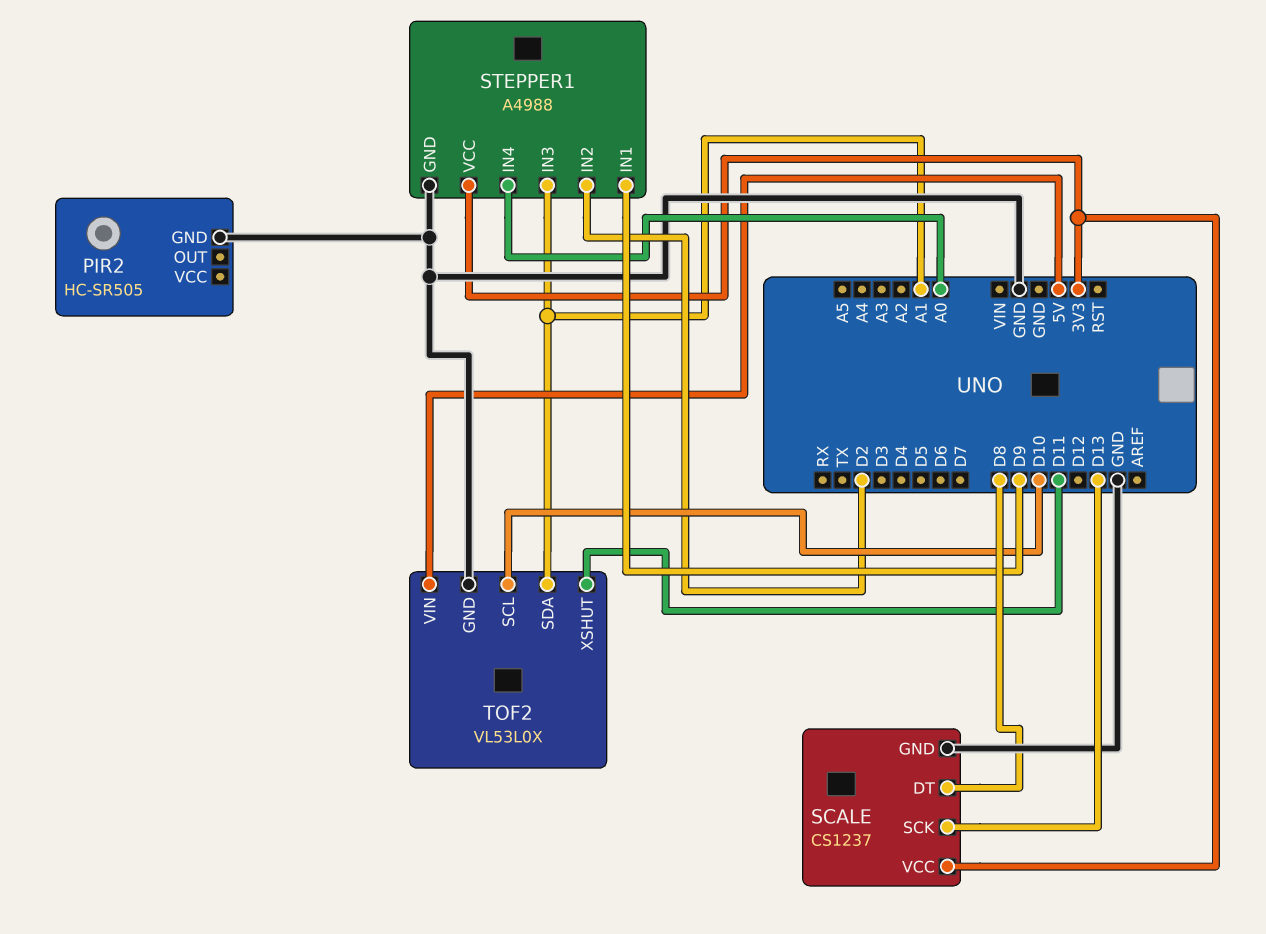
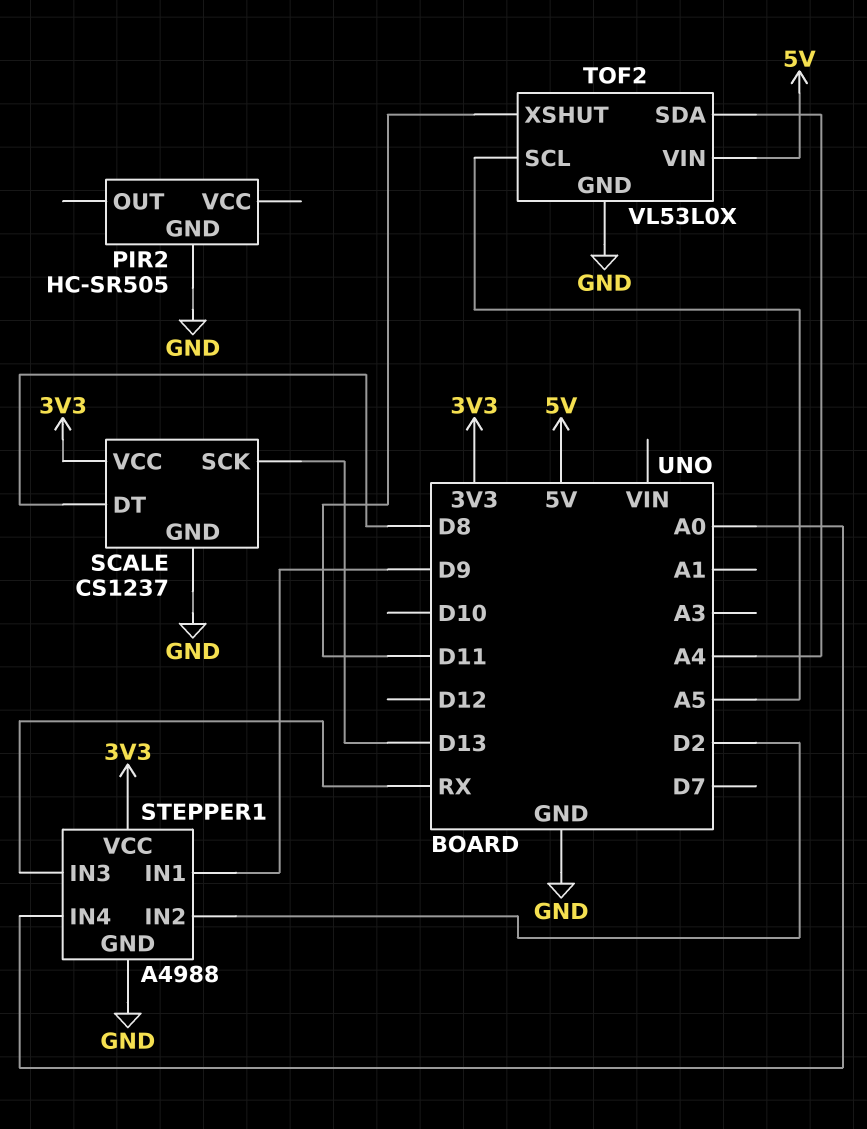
STEPPER1 pin IN3: A1 -> RX
TOF2 pin SCL: D10 -> A5
TOF2 pin SDA: A1 -> A4

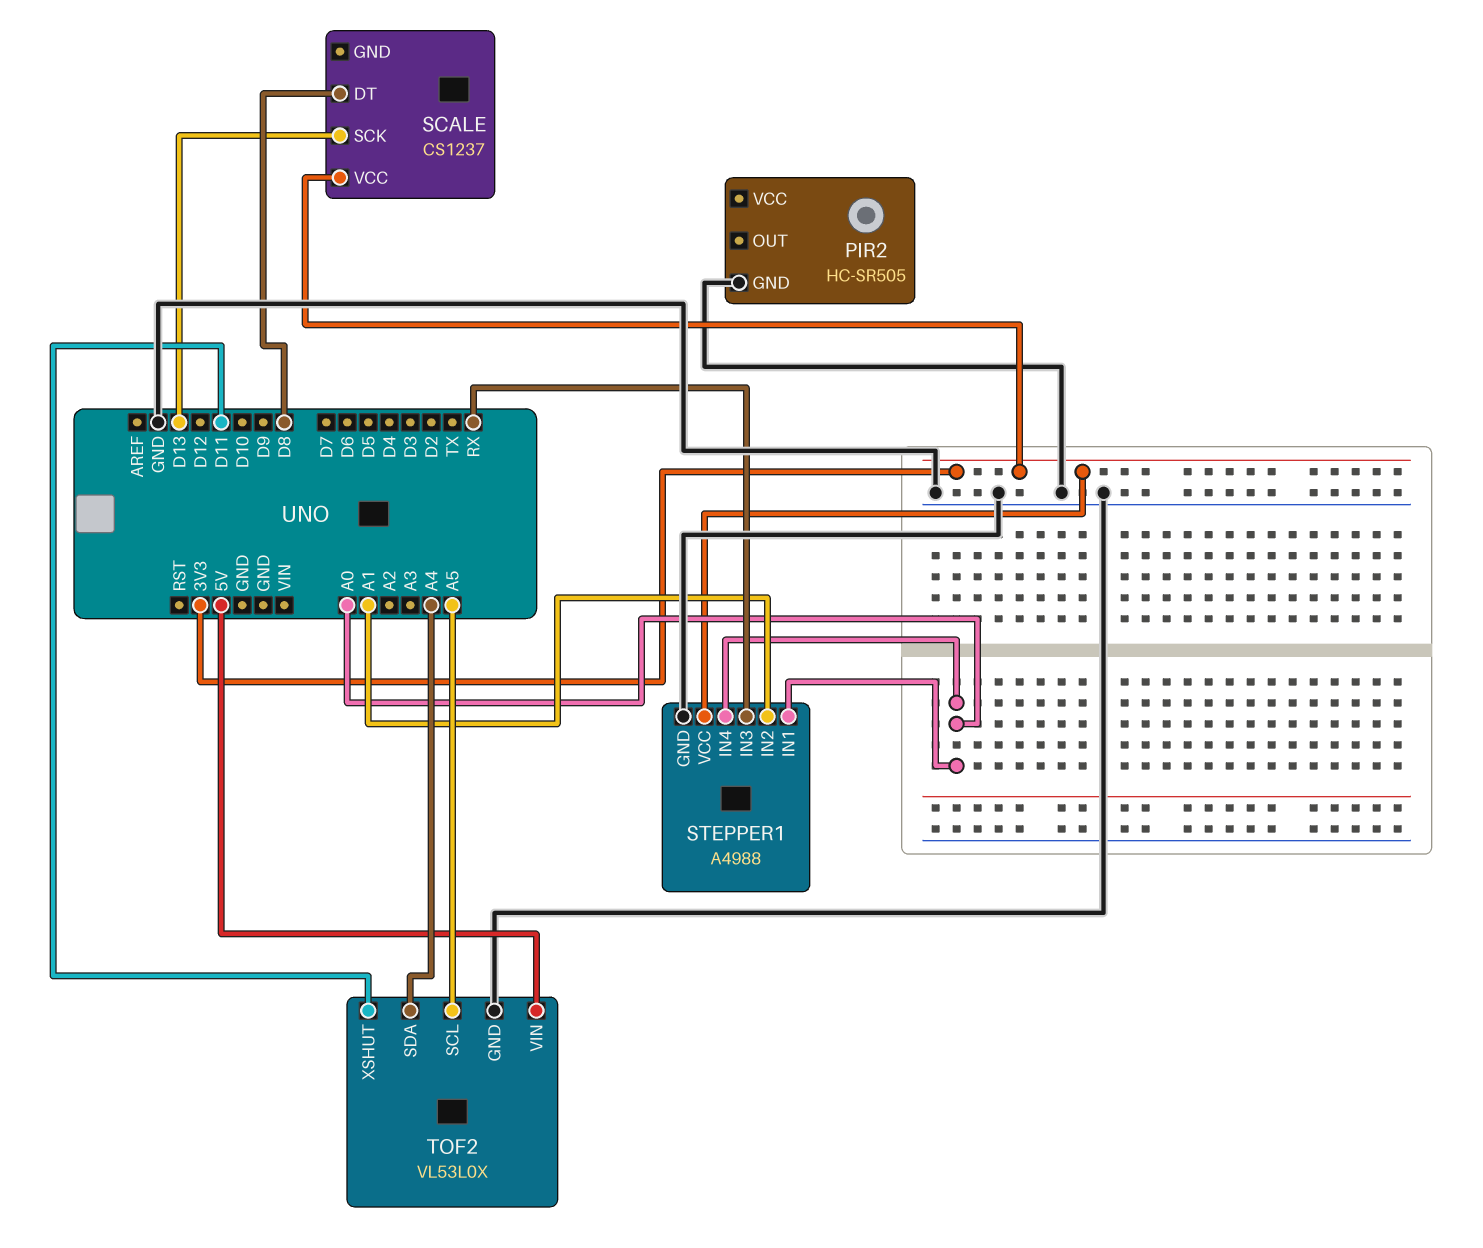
SCALE pin GND: GND -> none
STEPPER1 pin IN1: D9 -> A0
STEPPER1 pin IN2: D2 -> A1

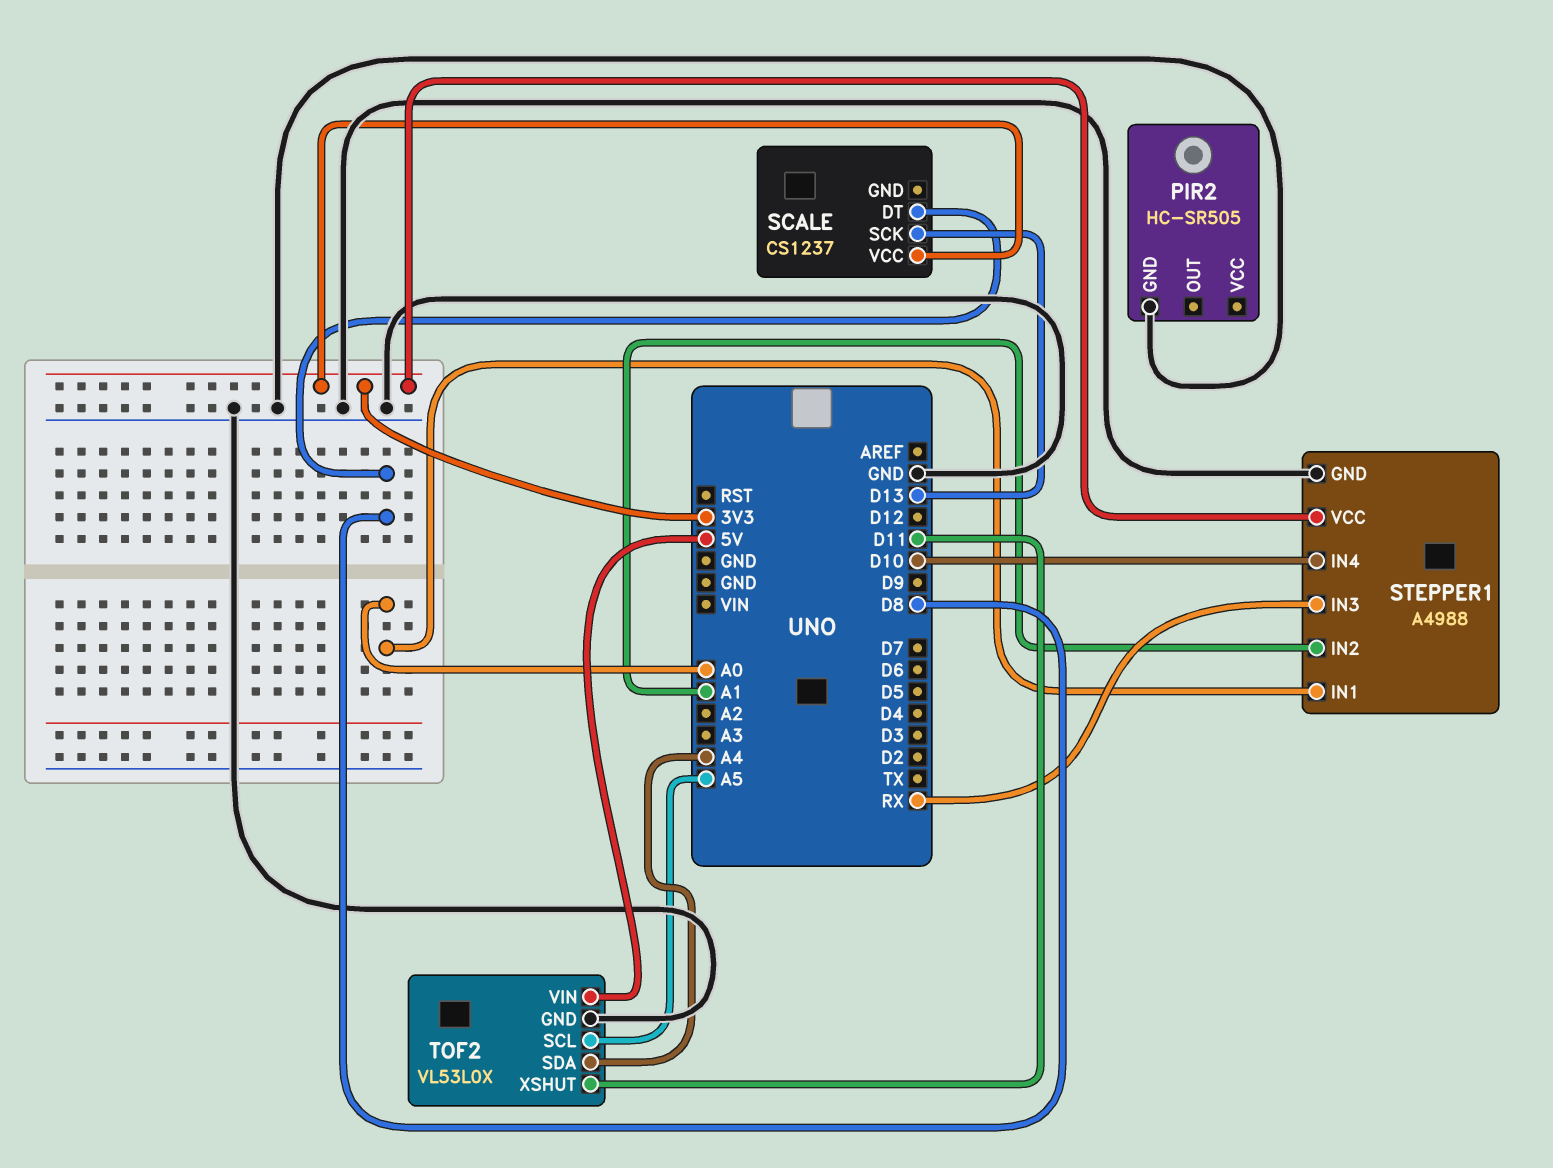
STEPPER1 pin IN4: A0 -> D10

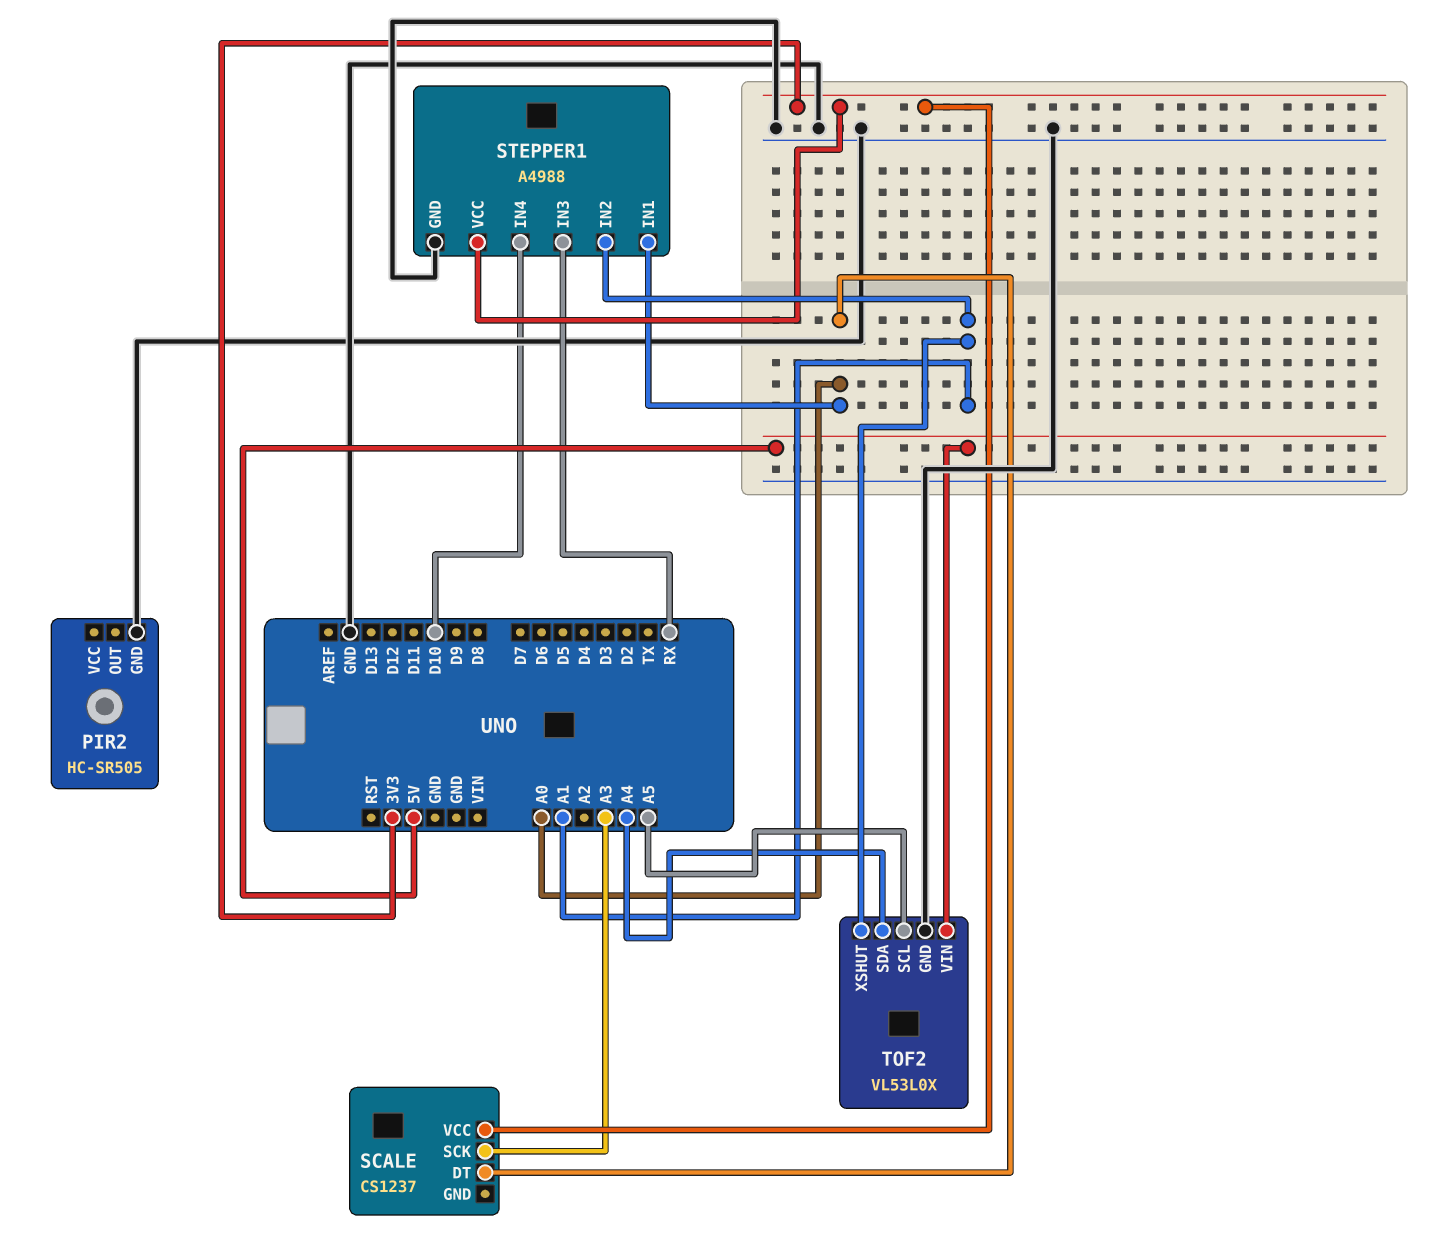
SCALE pin DT: D8 -> A0
SCALE pin SCK: D13 -> A3
TOF2 pin XSHUT: D11 -> A1

